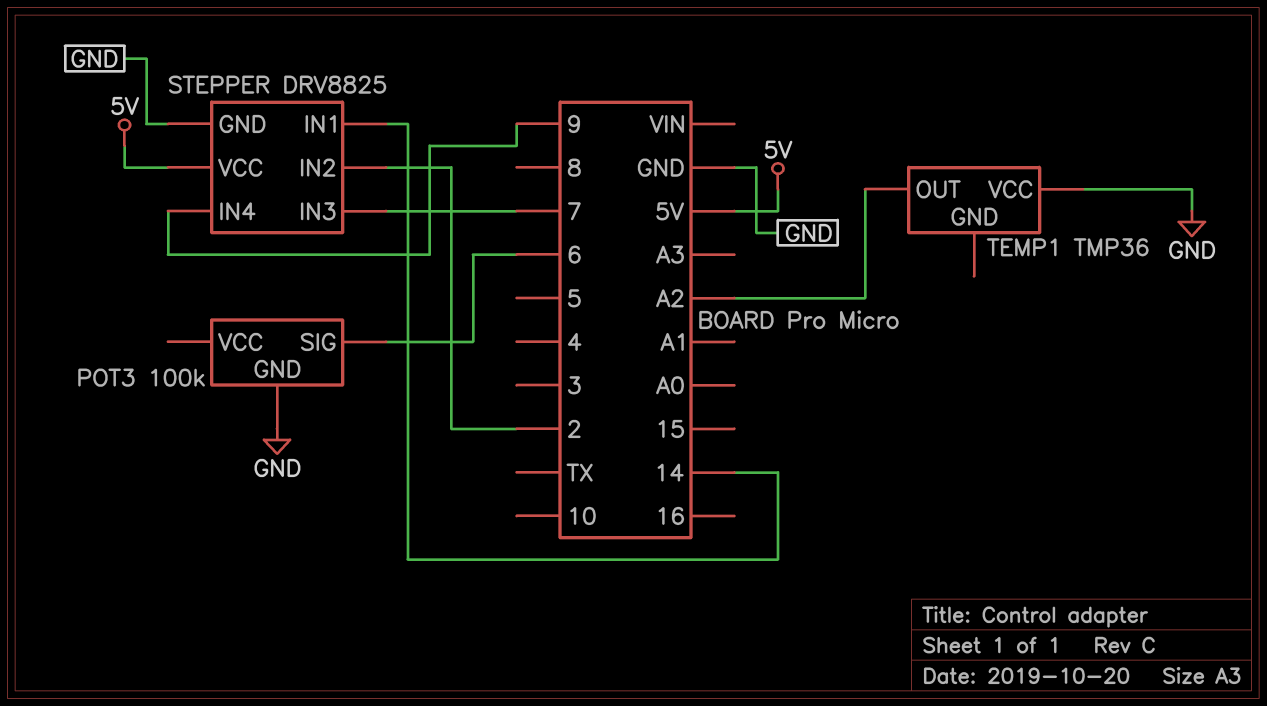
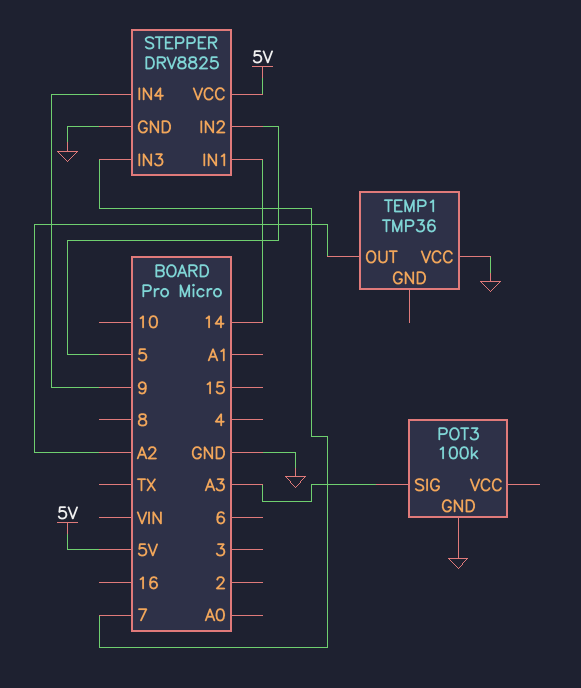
POT3 pin SIG: 6 -> A3
STEPPER pin IN2: 2 -> 5

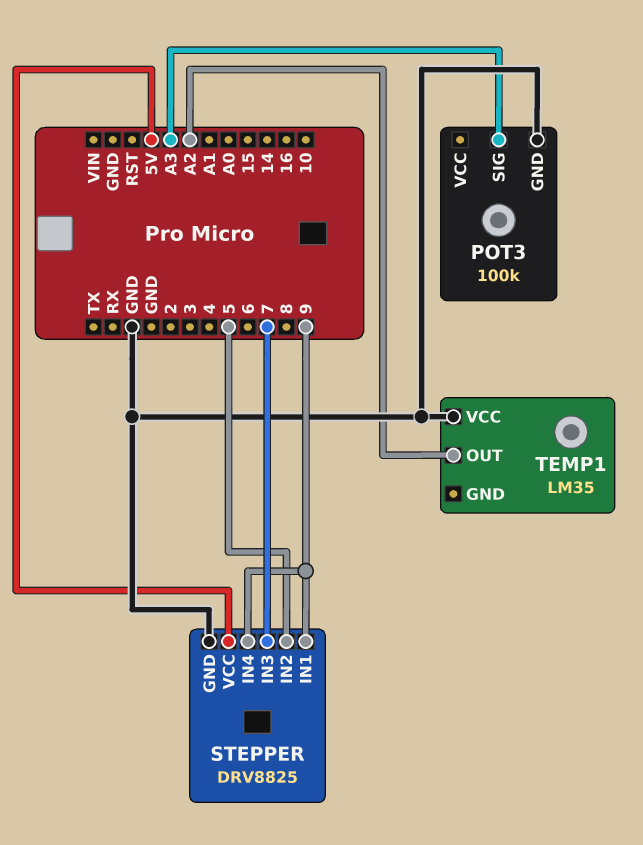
STEPPER pin IN1: 14 -> 9
TEMP1: TMP36 -> LM35

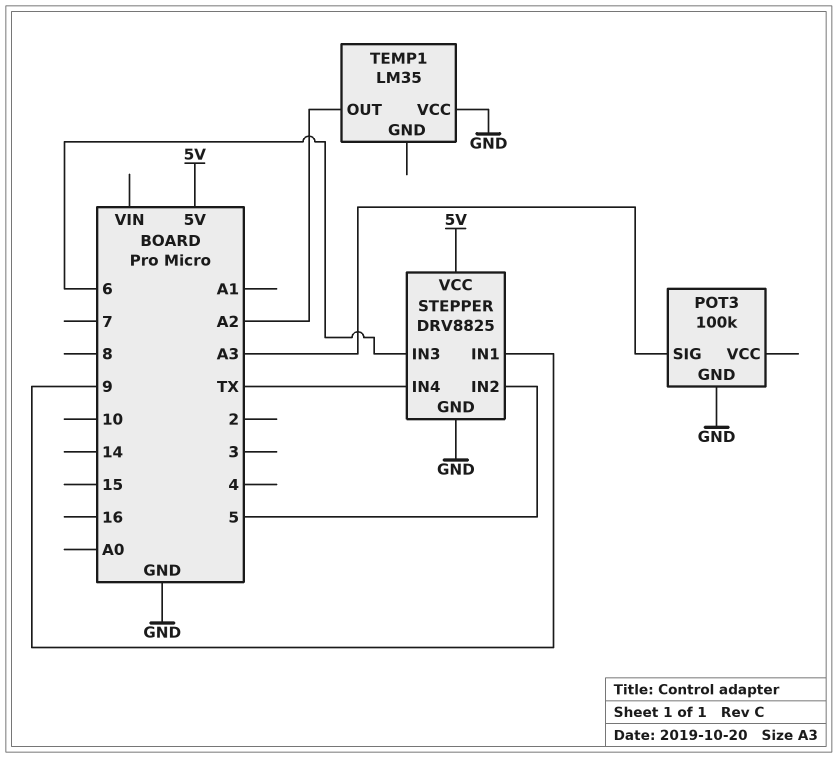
STEPPER pin IN3: 7 -> 6
STEPPER pin IN4: 9 -> TX

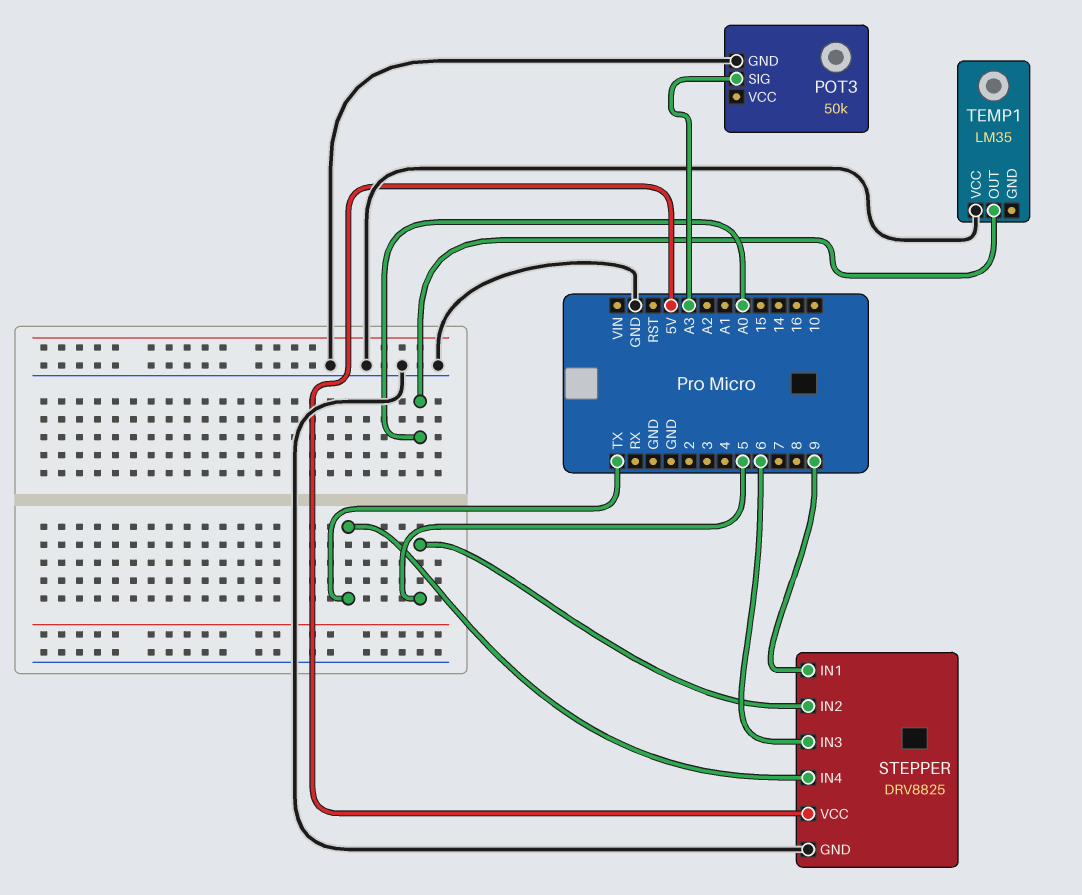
POT3: 100k -> 50k
TEMP1 pin OUT: A2 -> A0

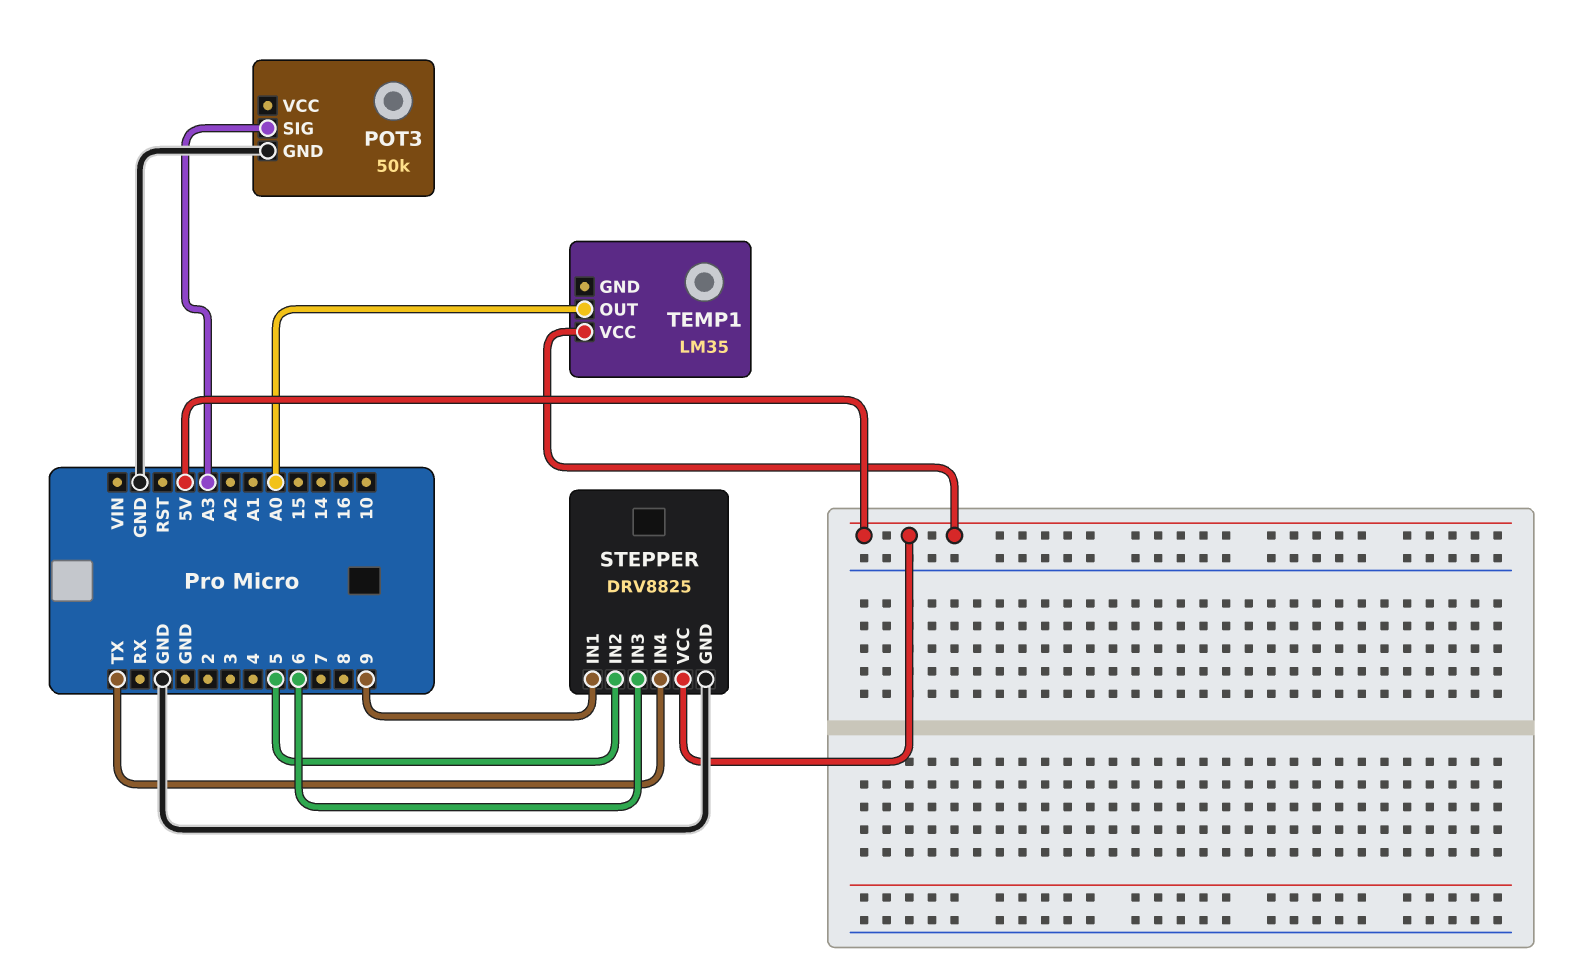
TEMP1 pin VCC: GND -> 5V

